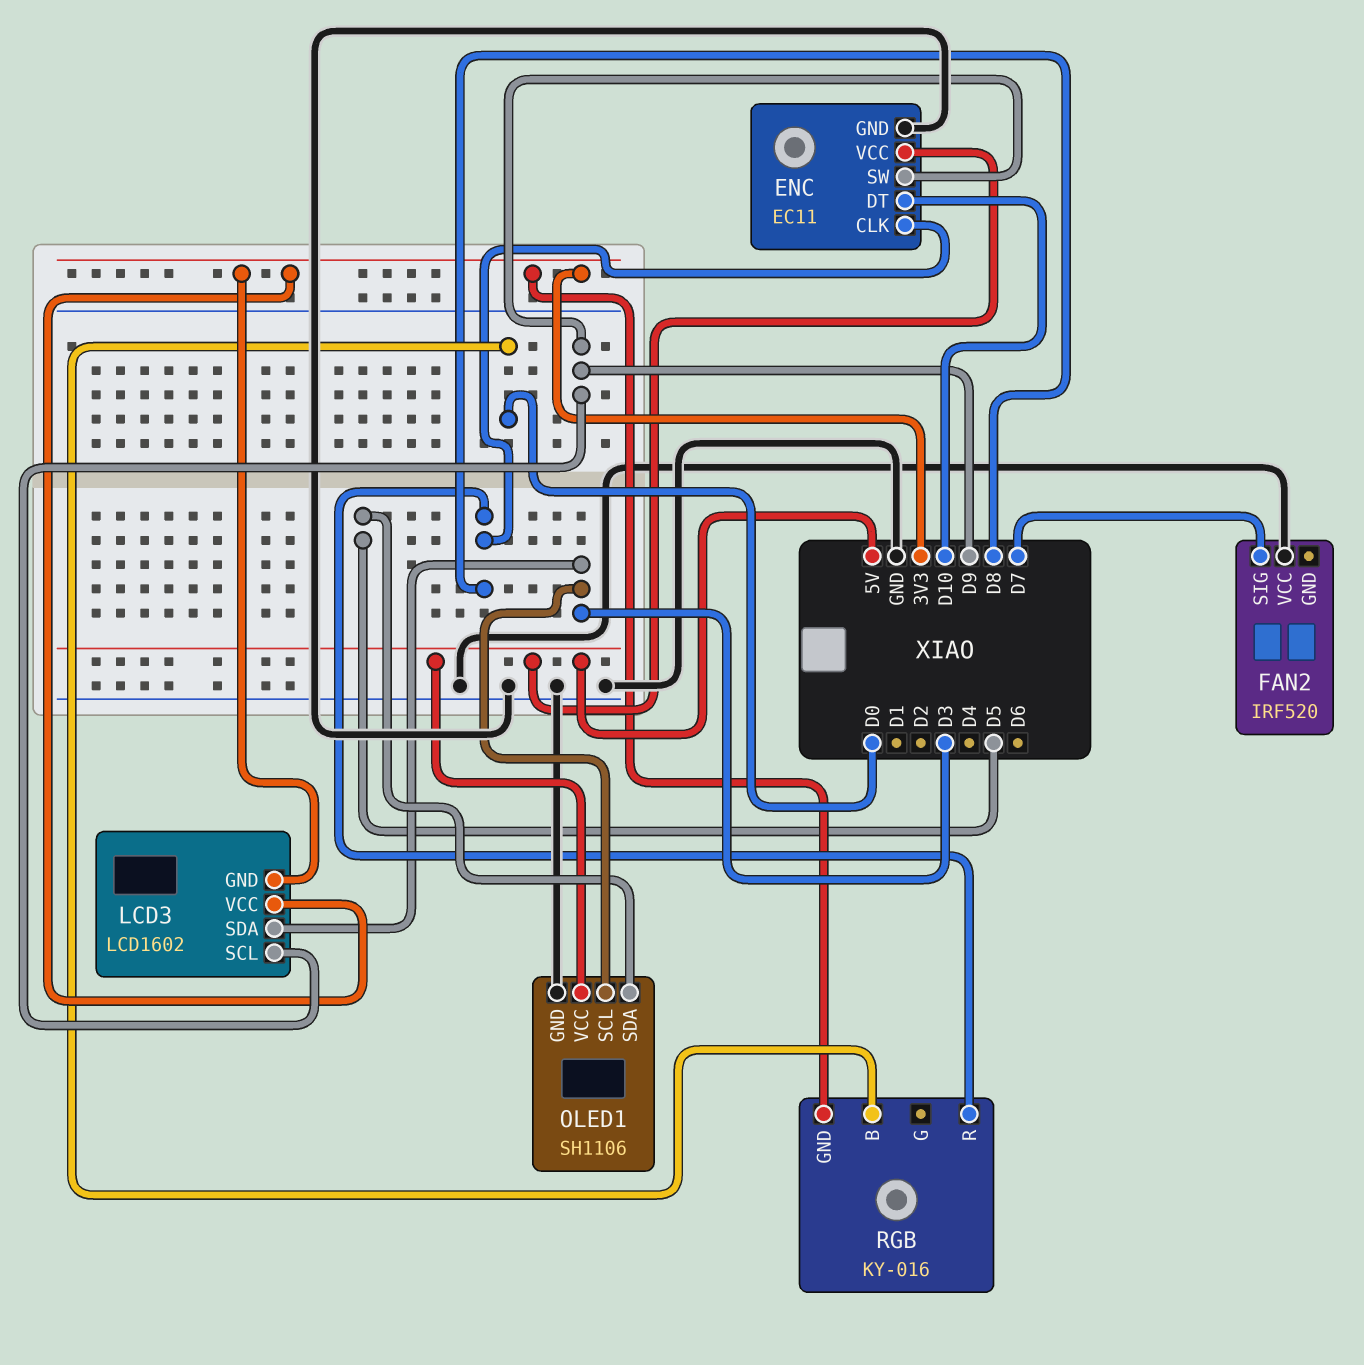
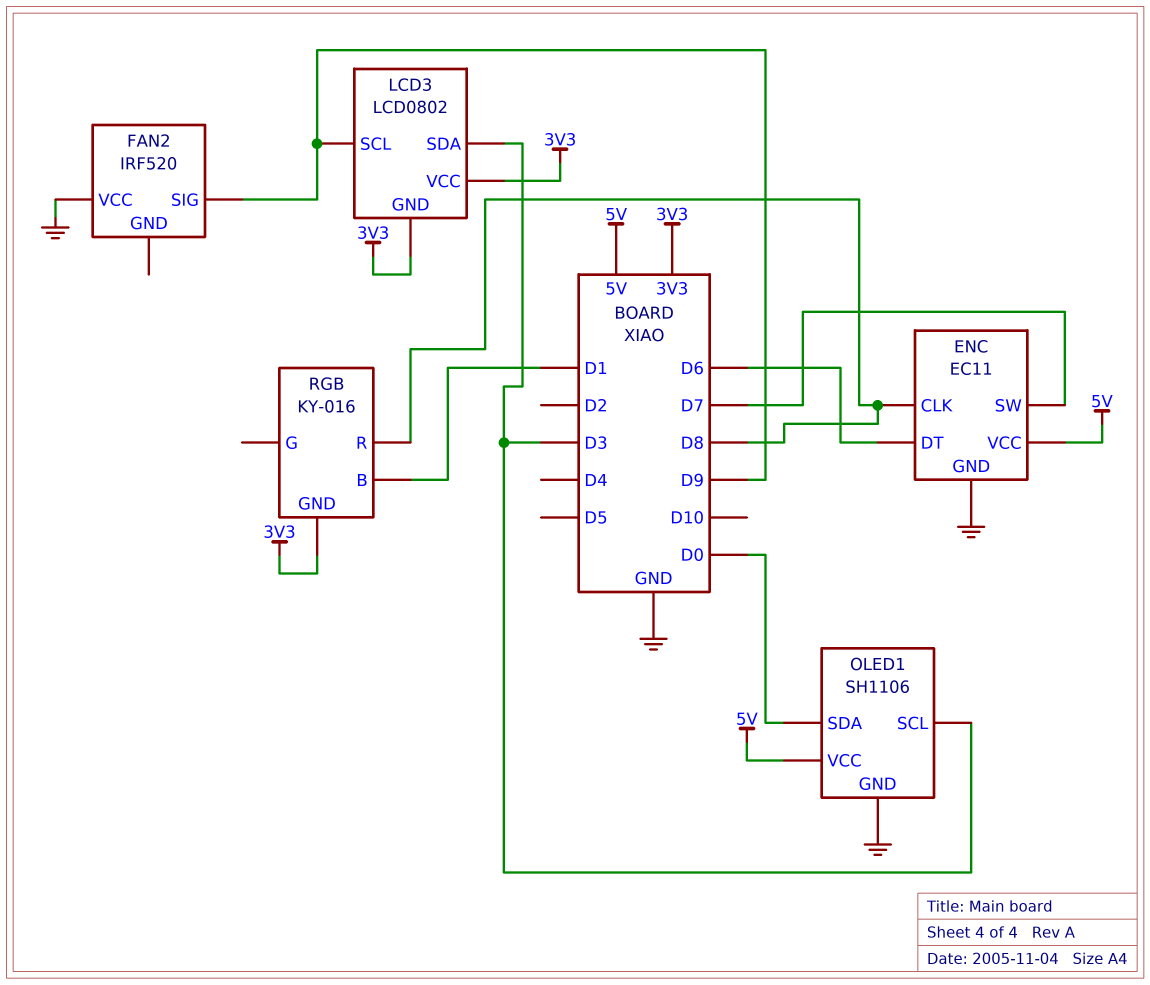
ENC pin DT: D10 -> D6
ENC pin SW: D9 -> D7
FAN2 pin SIG: D7 -> D9
LCD3: LCD1602 -> LCD0802
OLED1 pin SDA: D5 -> D0
RGB pin B: D0 -> D1

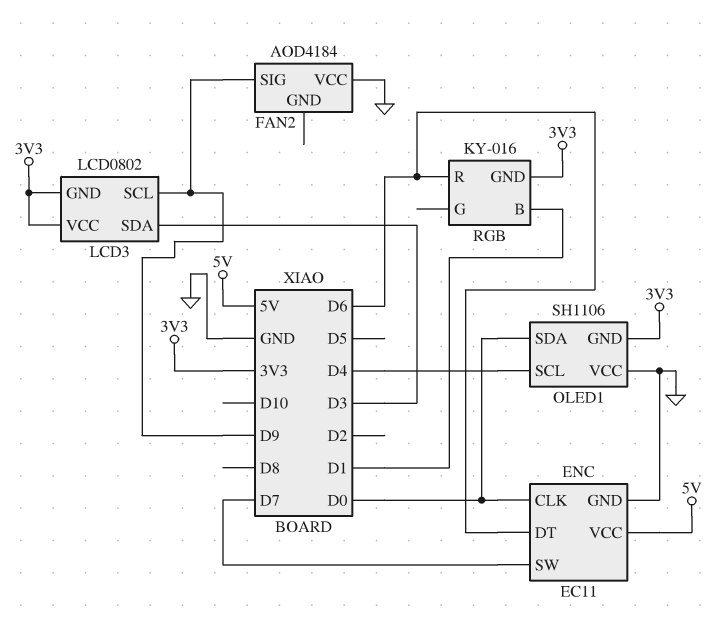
ENC pin CLK: D8 -> D0
FAN2: IRF520 -> AOD4184
OLED1 pin GND: GND -> 3V3
OLED1 pin SCL: D3 -> D4
OLED1 pin VCC: 5V -> GND
RGB pin R: D8 -> D6

